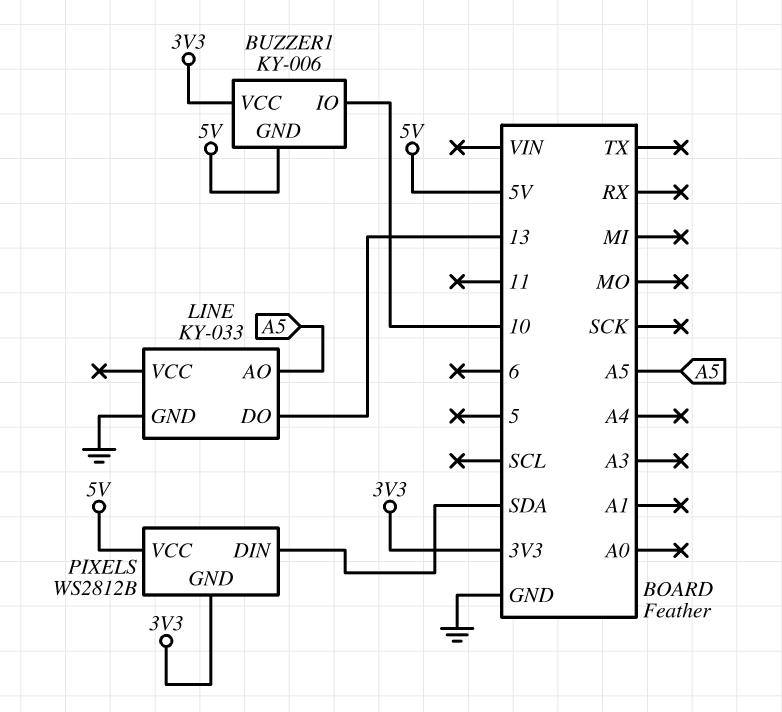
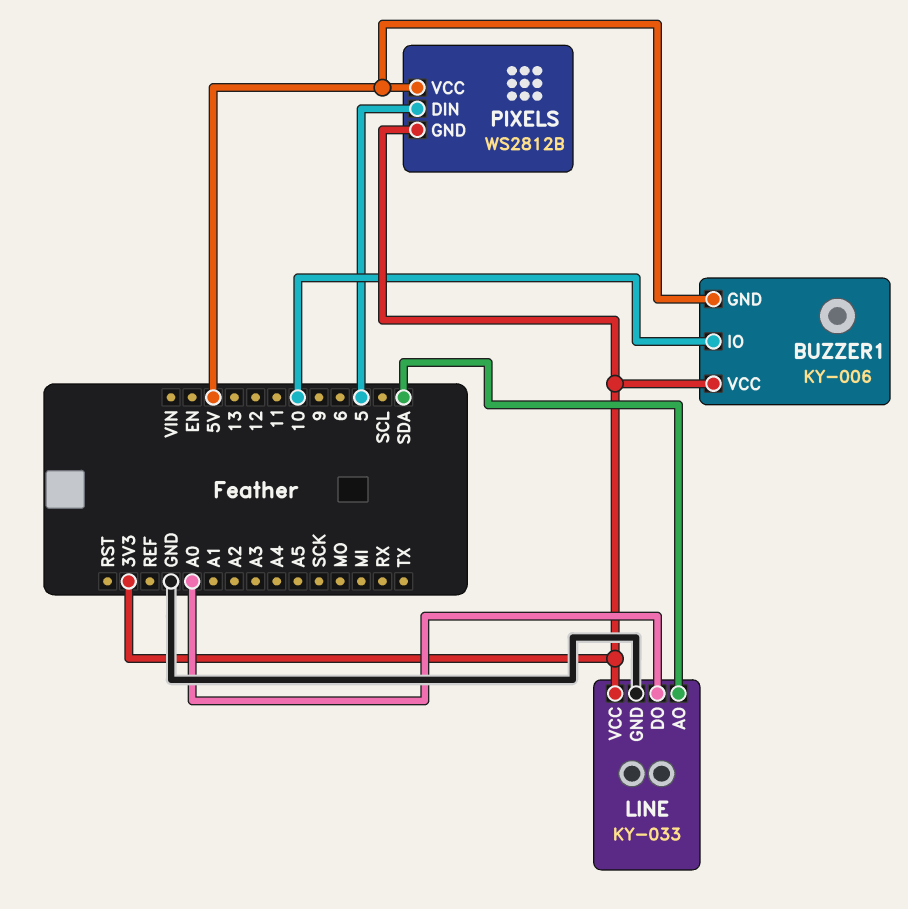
LINE pin AO: A5 -> SDA
LINE pin DO: 13 -> A0
LINE pin VCC: none -> 3V3
PIXELS pin DIN: SDA -> 5

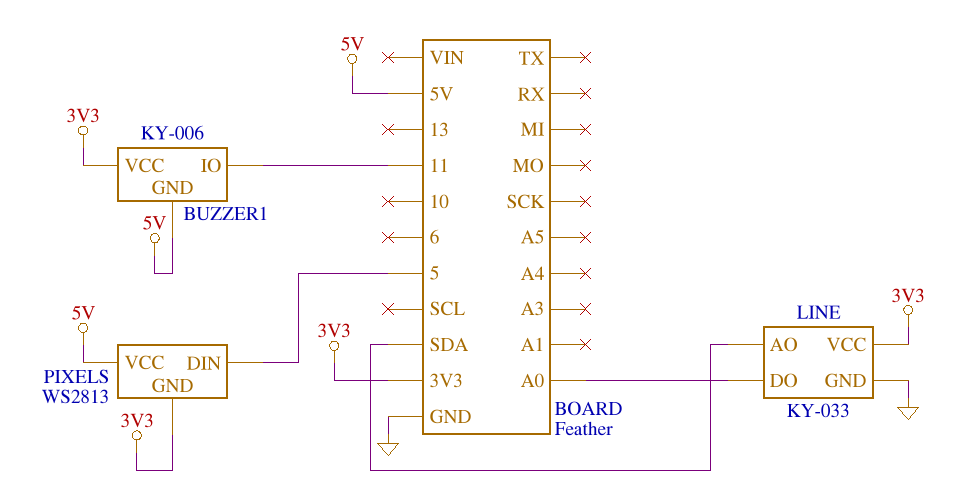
BUZZER1 pin IO: 10 -> 11
PIXELS: WS2812B -> WS2813

